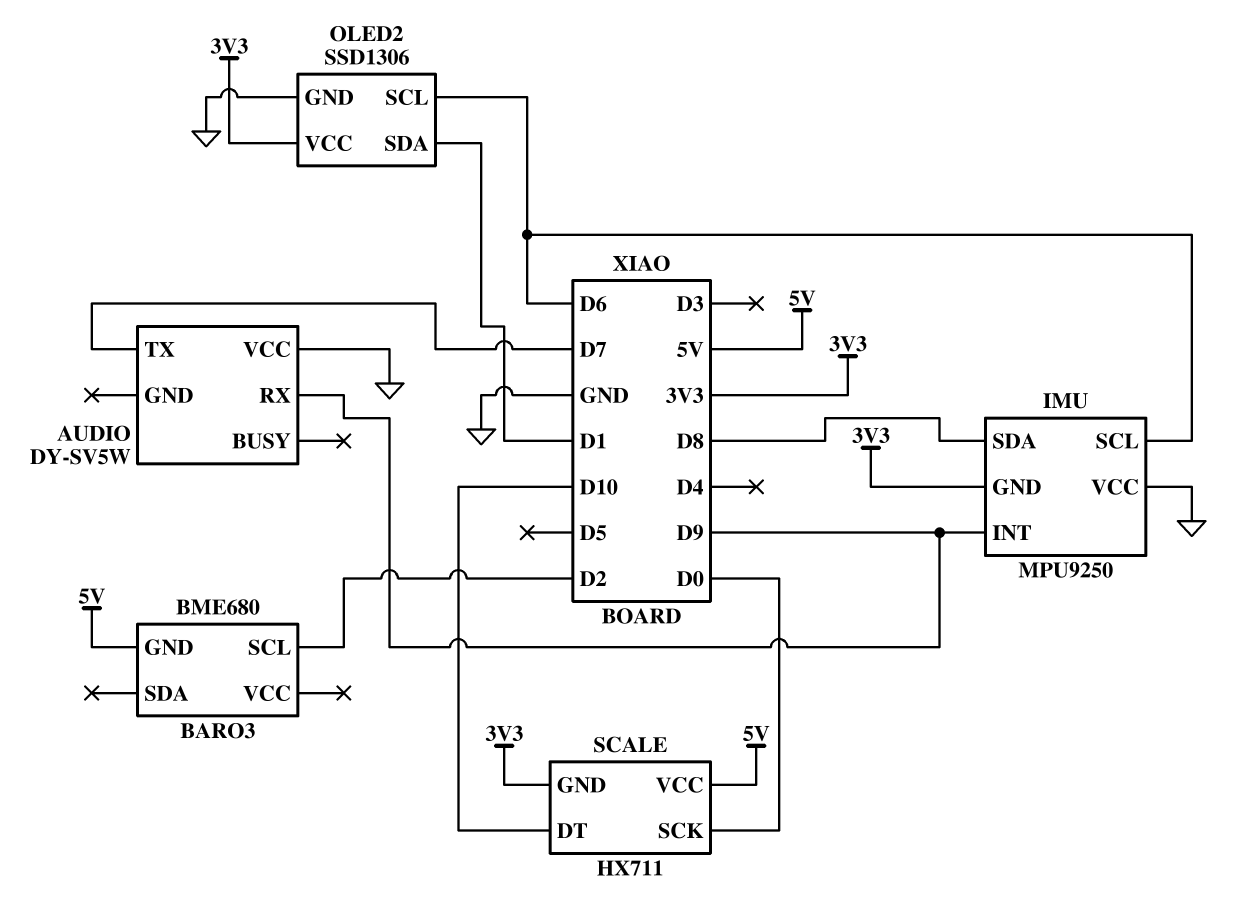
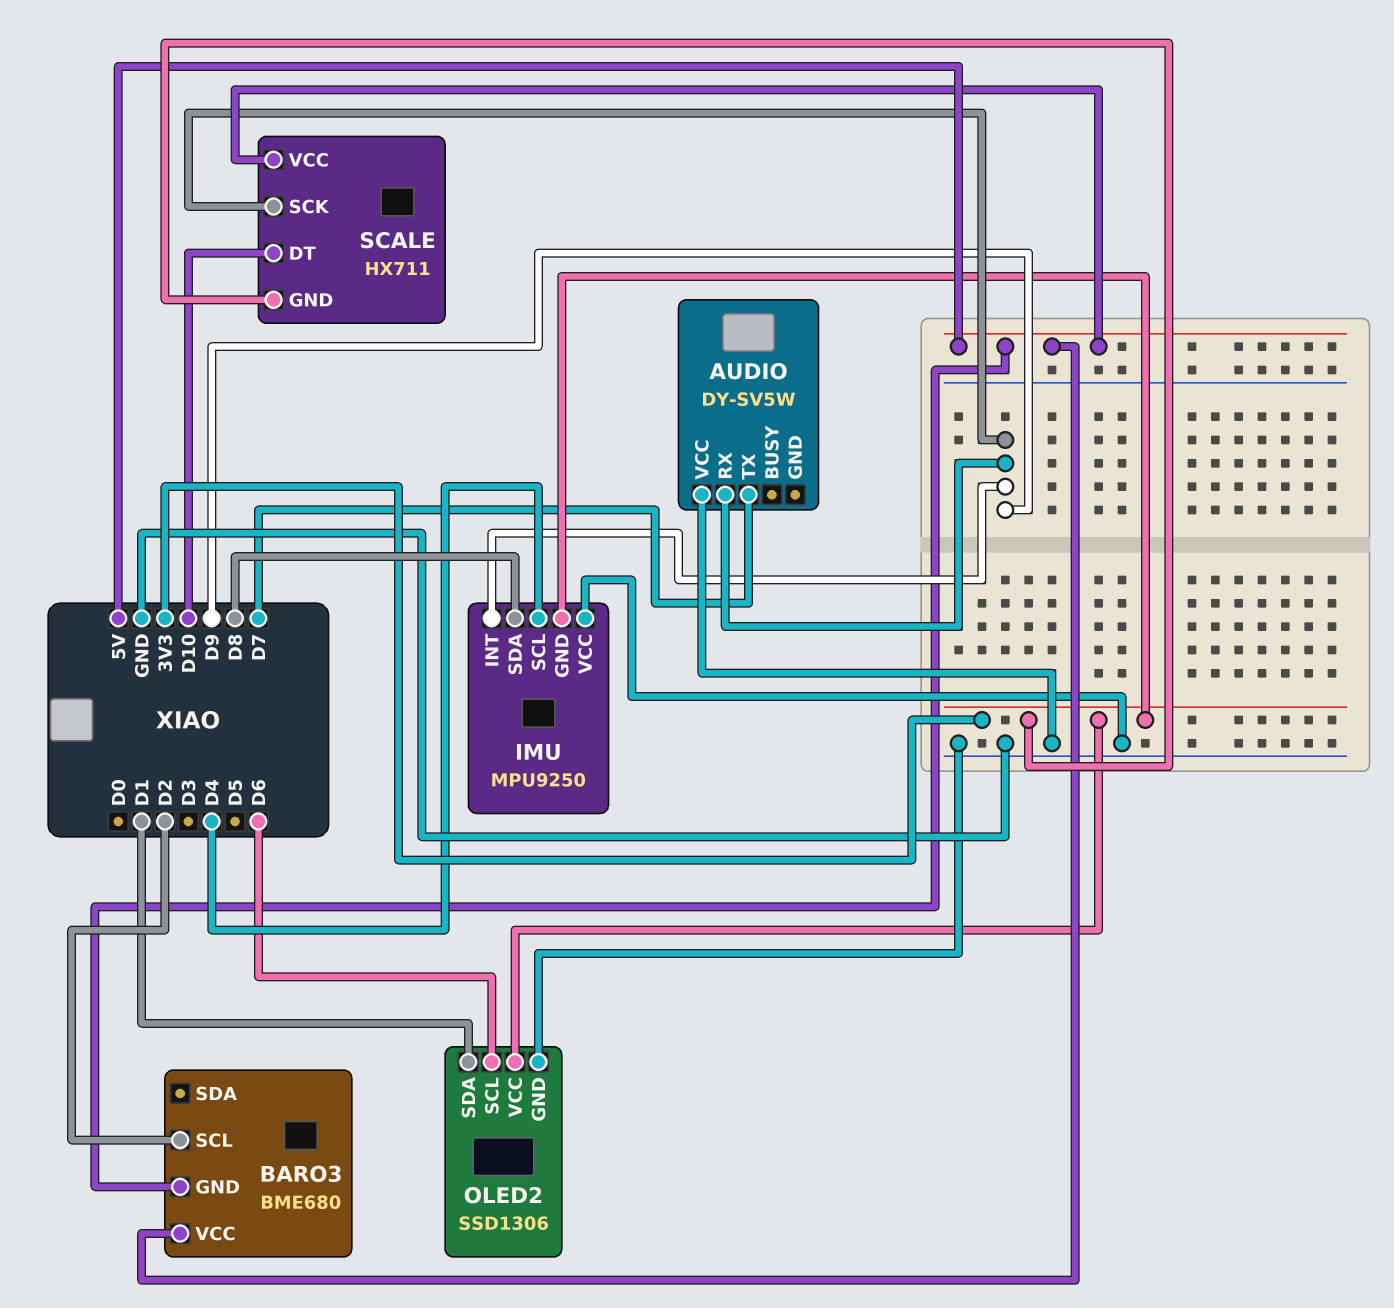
BARO3 pin VCC: none -> 5V
IMU pin SCL: D6 -> D4
SCALE pin SCK: D0 -> D9

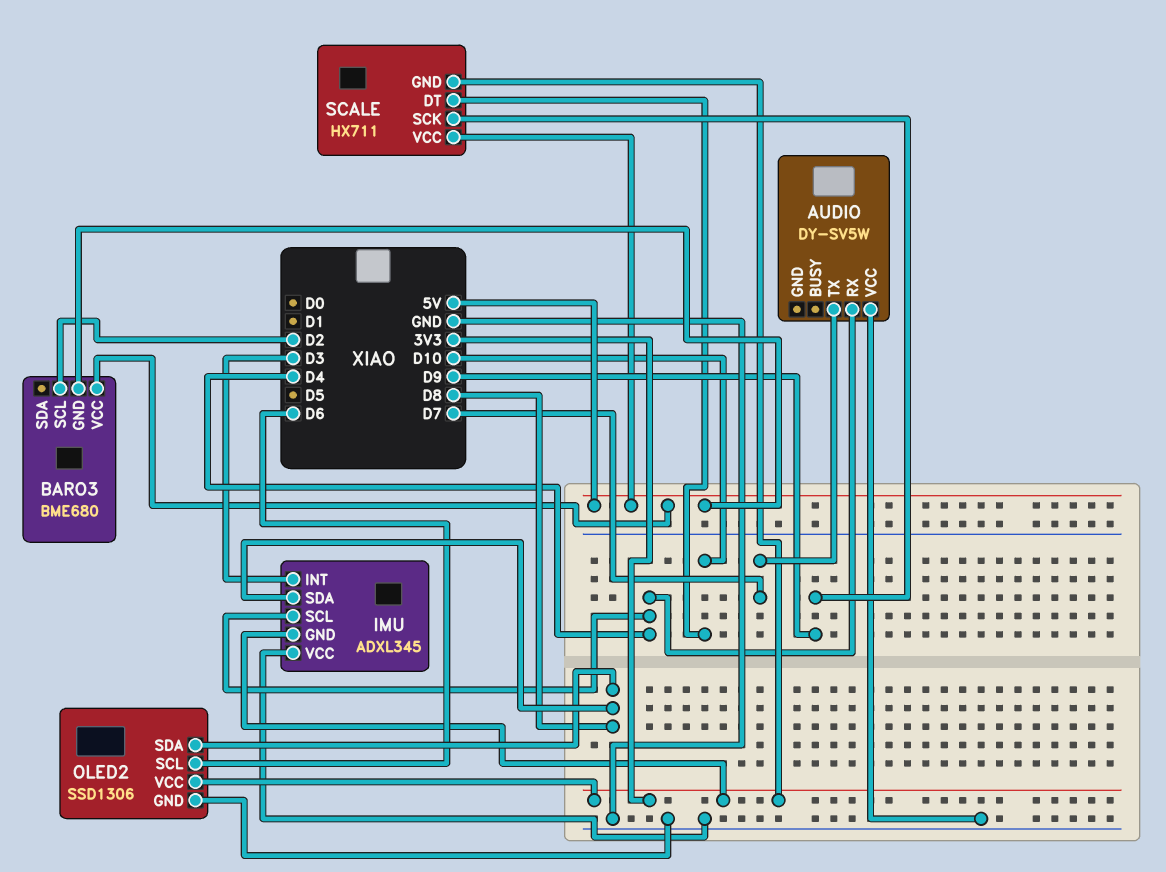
AUDIO pin RX: D9 -> D4
IMU: MPU9250 -> ADXL345
IMU pin INT: D9 -> D3
OLED2 pin SDA: D1 -> D8

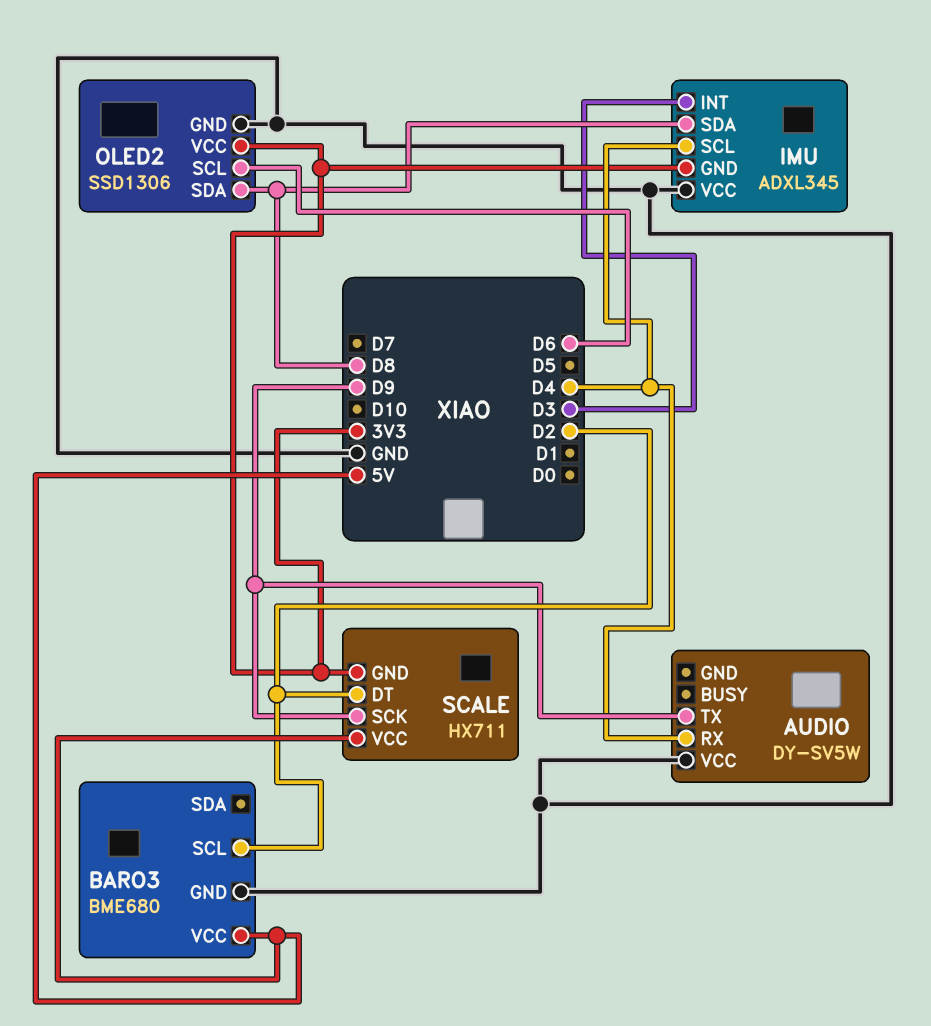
AUDIO pin TX: D7 -> D9
BARO3 pin GND: 5V -> GND
SCALE pin DT: D10 -> D2

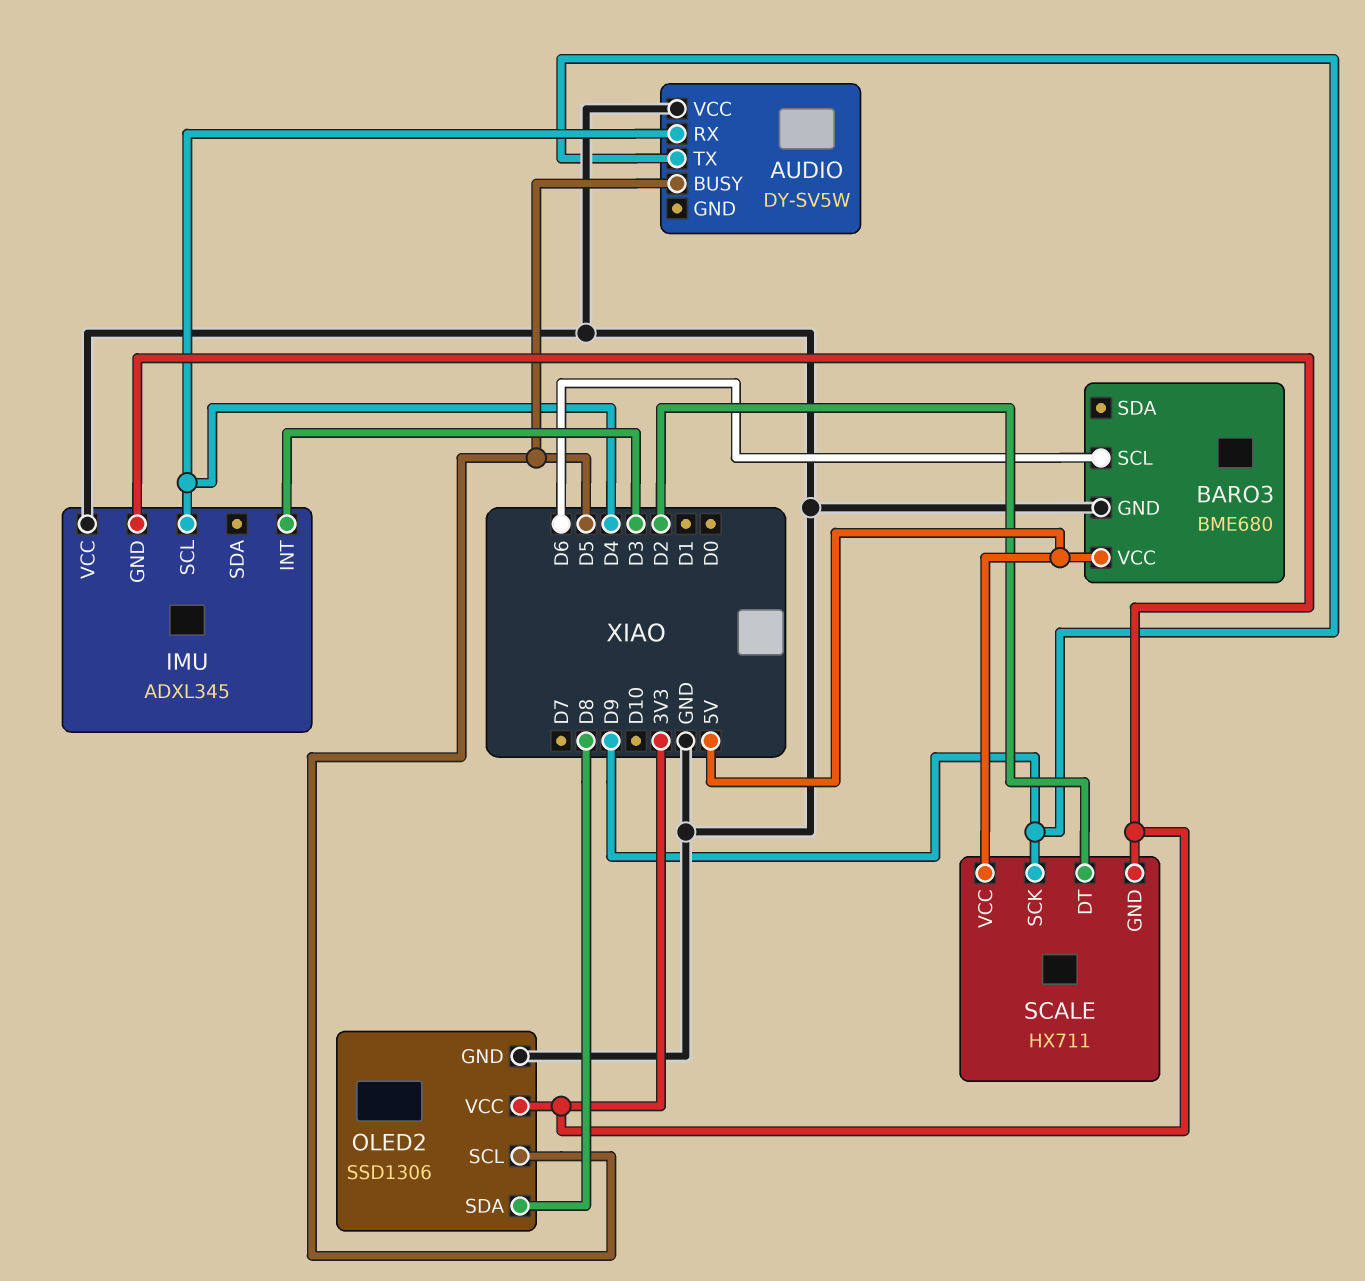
AUDIO pin BUSY: none -> D5
BARO3 pin SCL: D2 -> D6
IMU pin SDA: D8 -> none
OLED2 pin SCL: D6 -> D5

